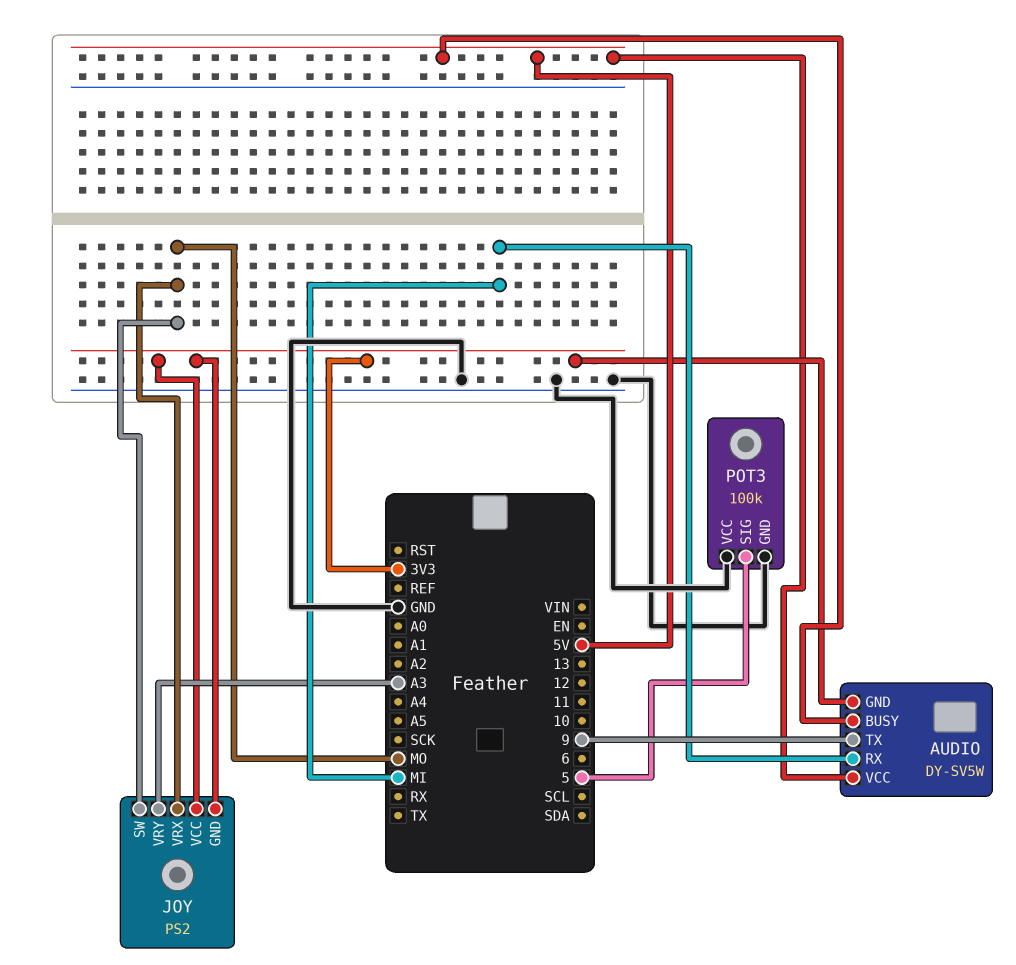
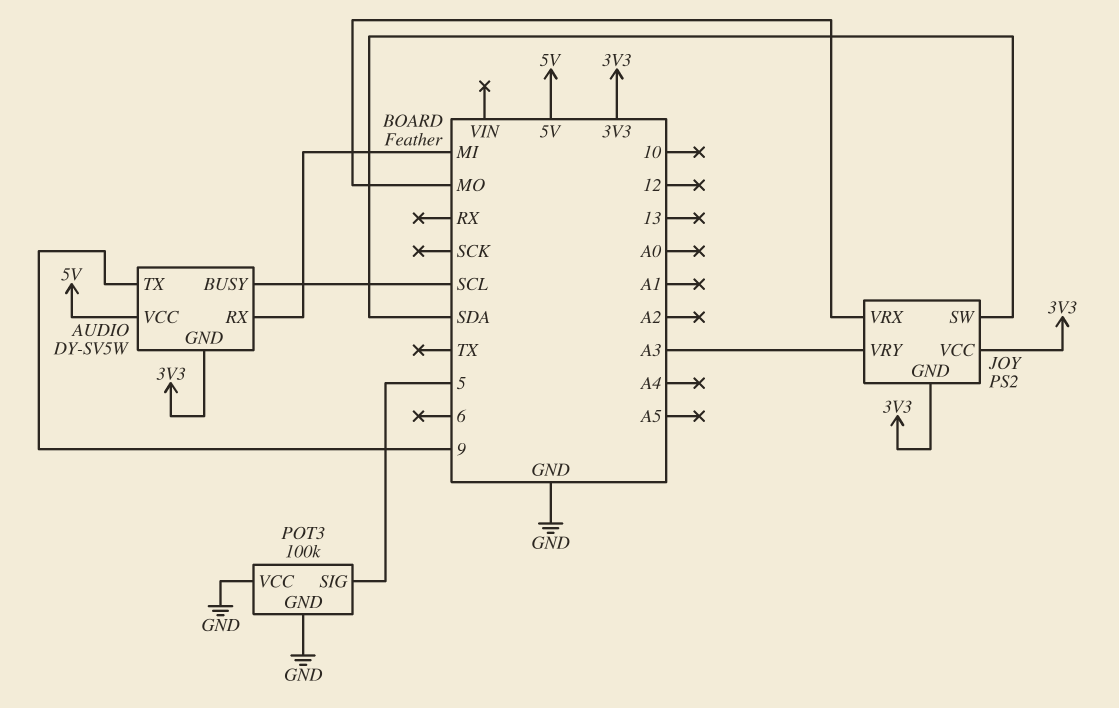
AUDIO pin BUSY: 5V -> SCL
JOY pin SW: MO -> SDA

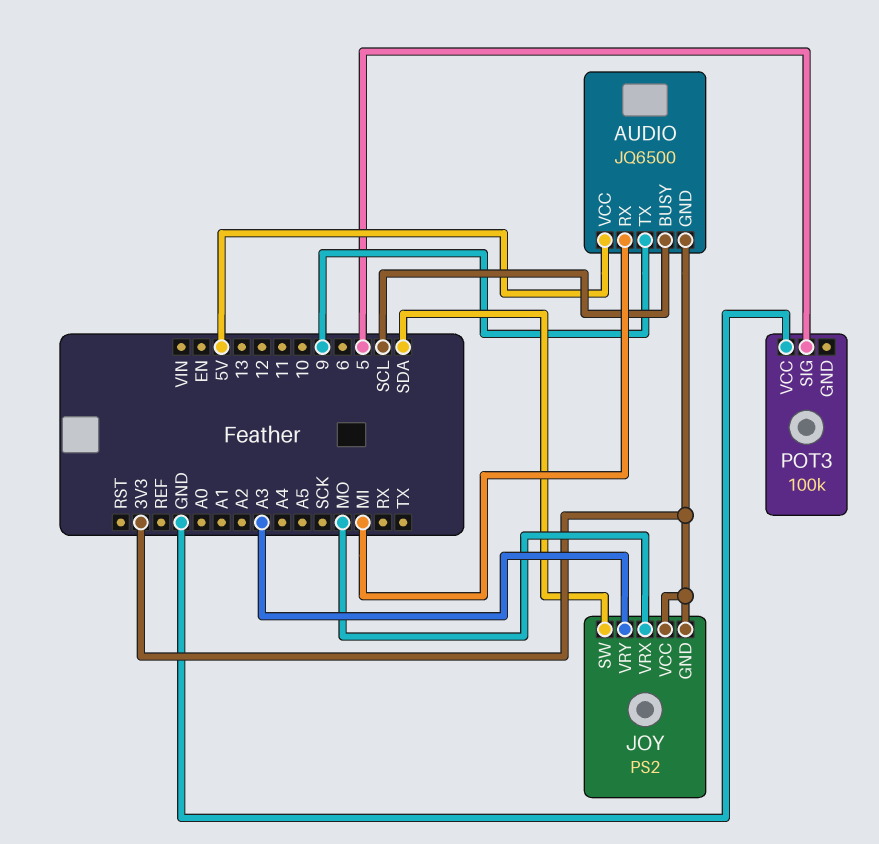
AUDIO: DY-SV5W -> JQ6500
POT3 pin GND: GND -> none

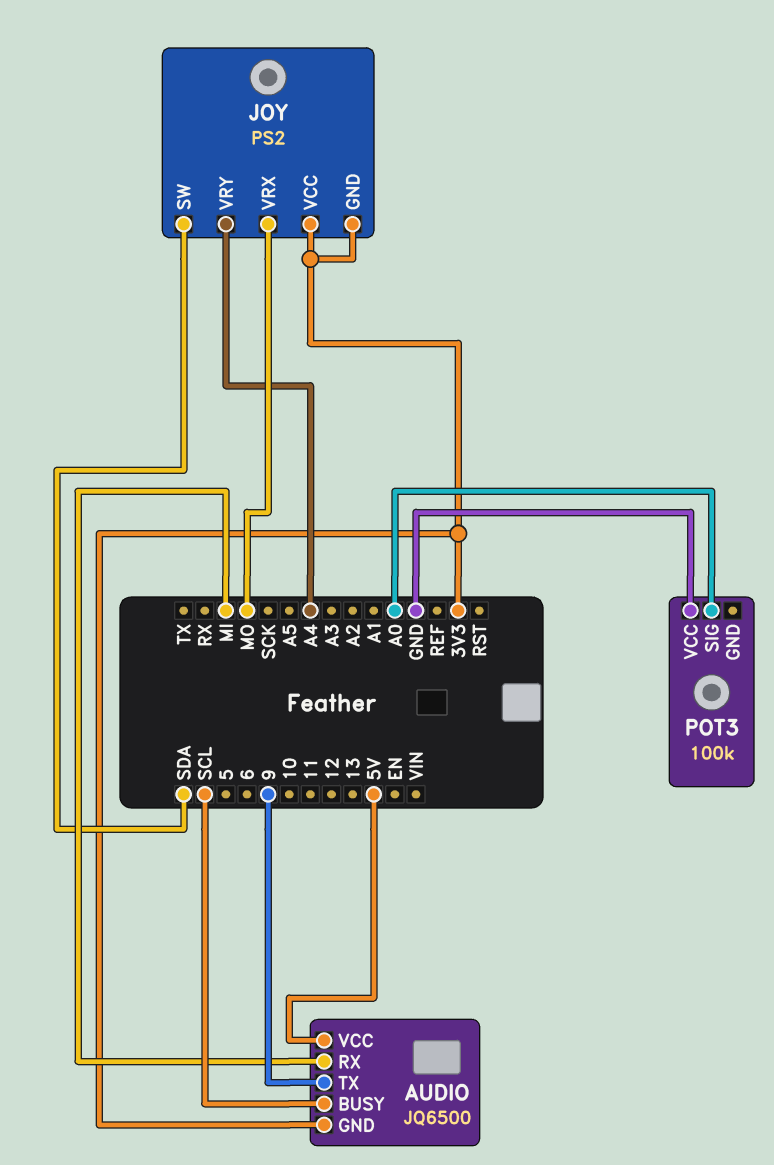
JOY pin VRY: A3 -> A4
POT3 pin SIG: 5 -> A0

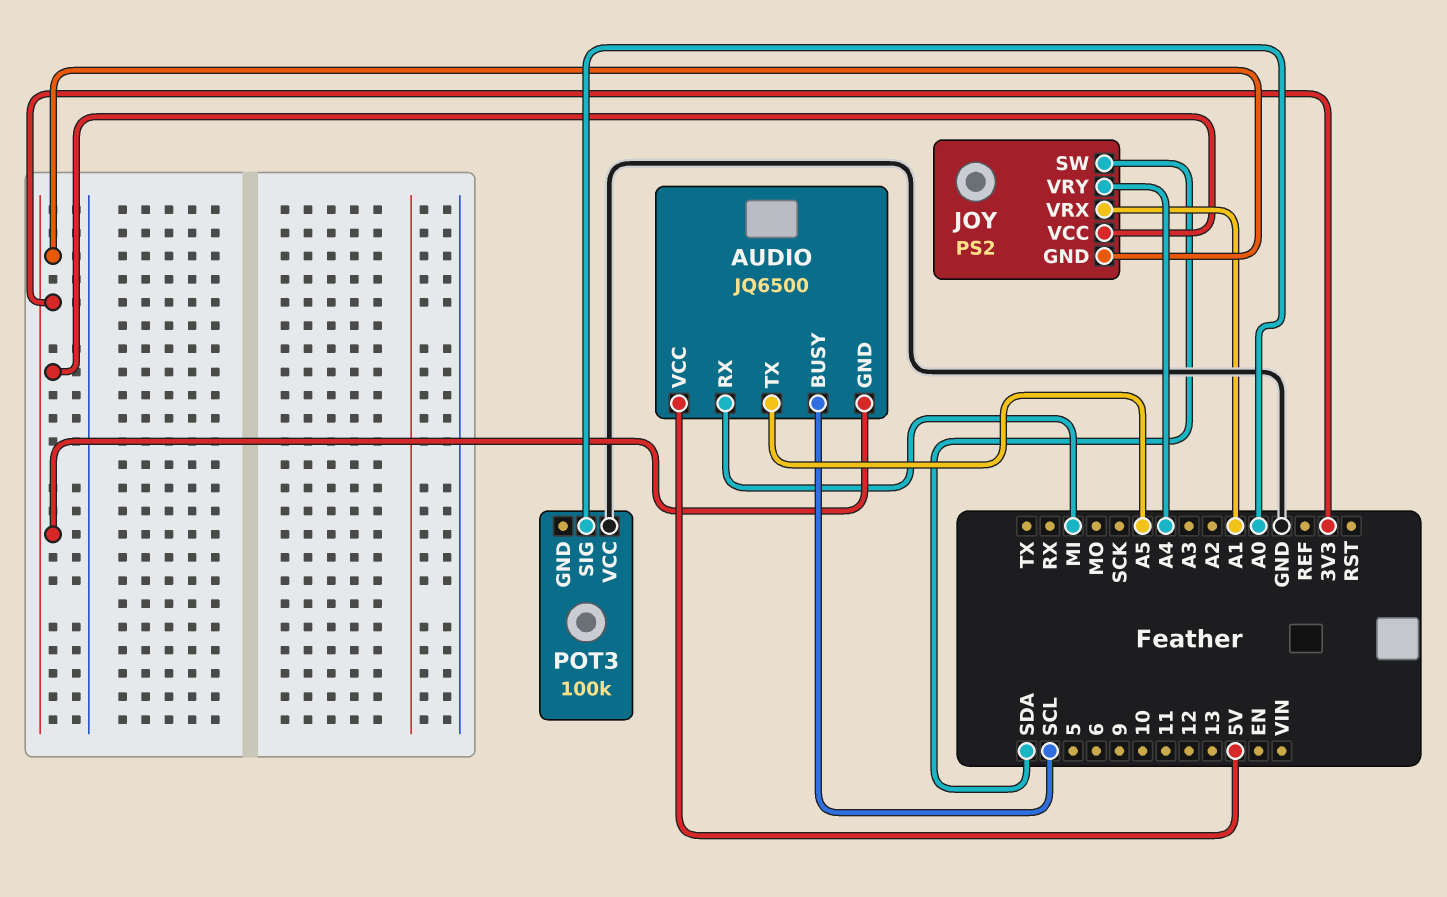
AUDIO pin TX: 9 -> A5
JOY pin VRX: MO -> A1

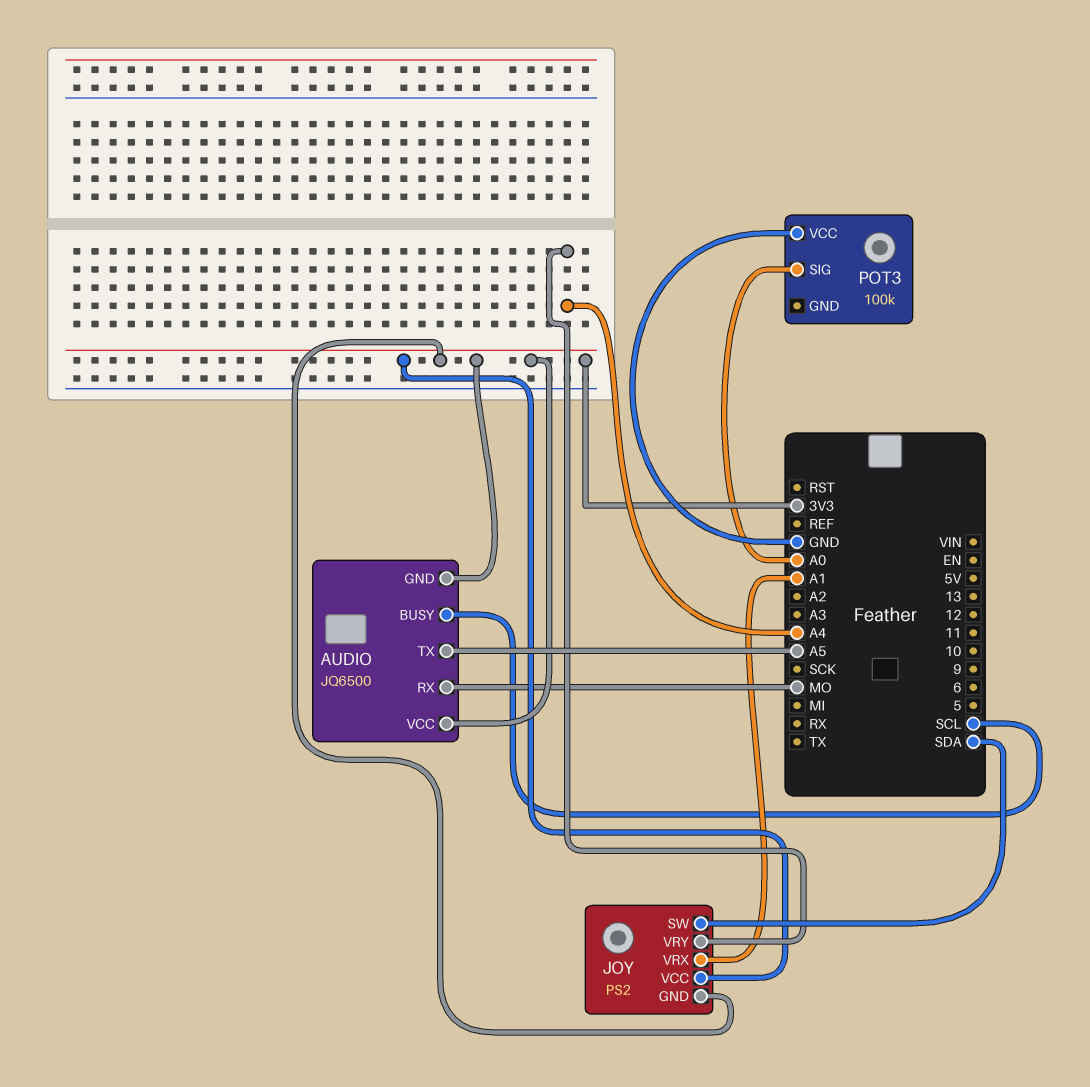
AUDIO pin RX: MI -> MO
AUDIO pin VCC: 5V -> 3V3

